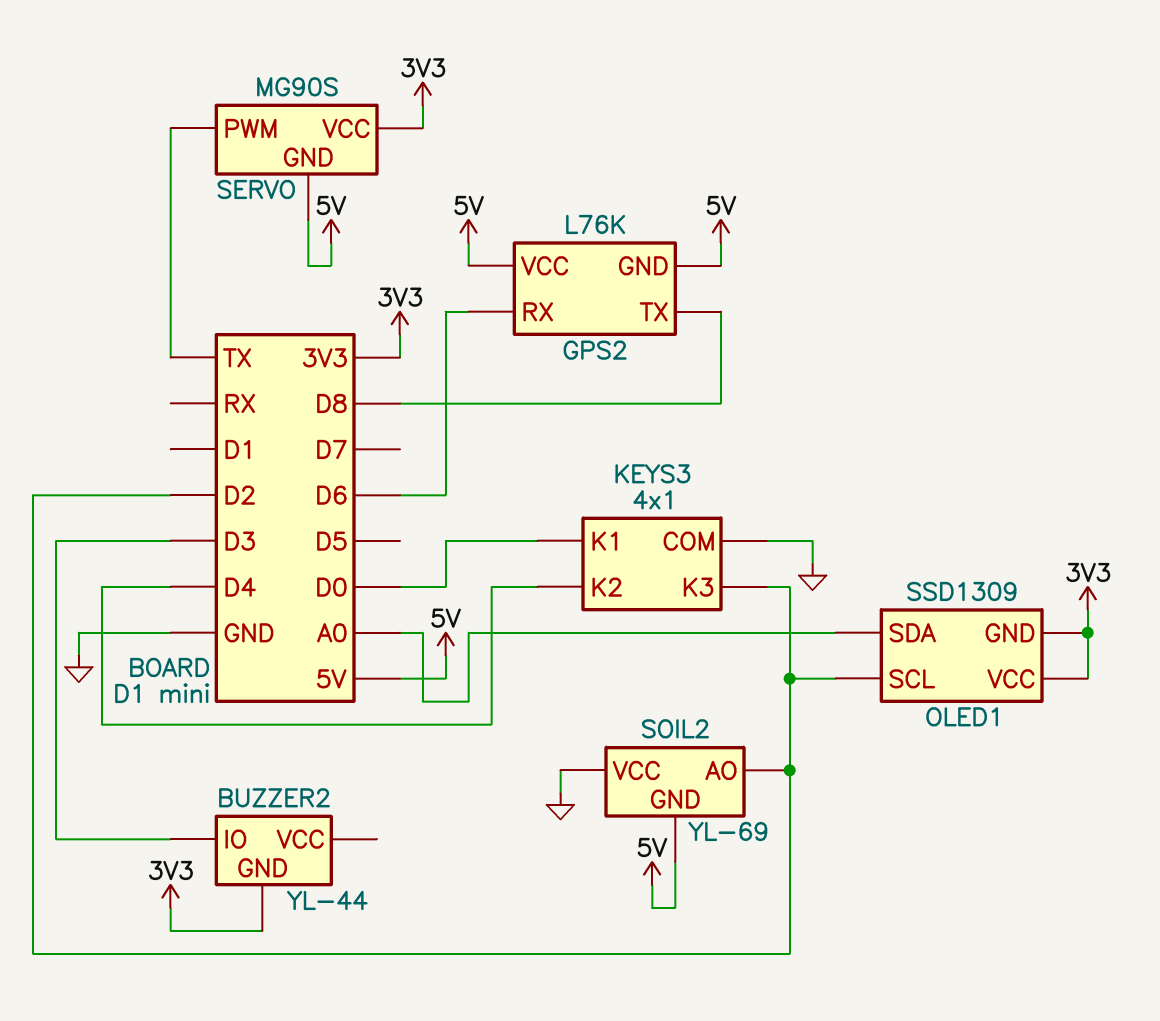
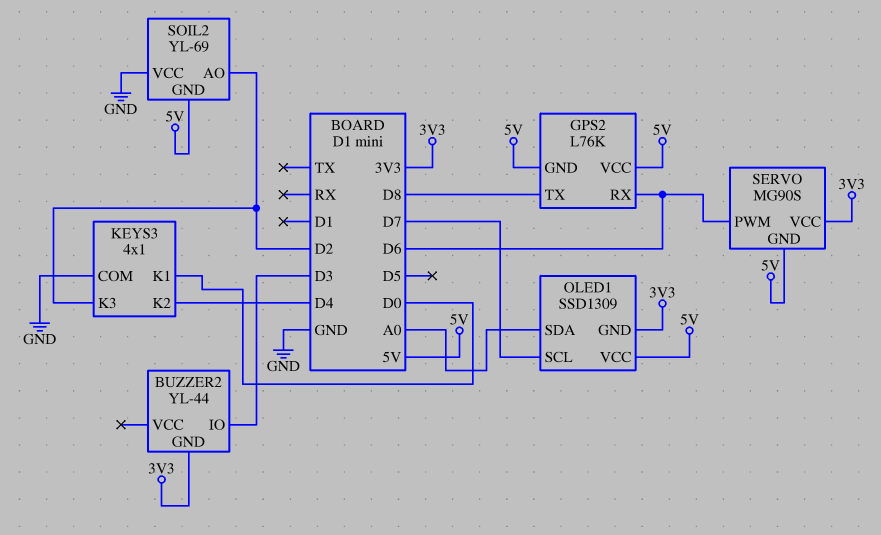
OLED1 pin SCL: D2 -> D7
OLED1 pin VCC: 3V3 -> 5V
SERVO pin PWM: TX -> D6

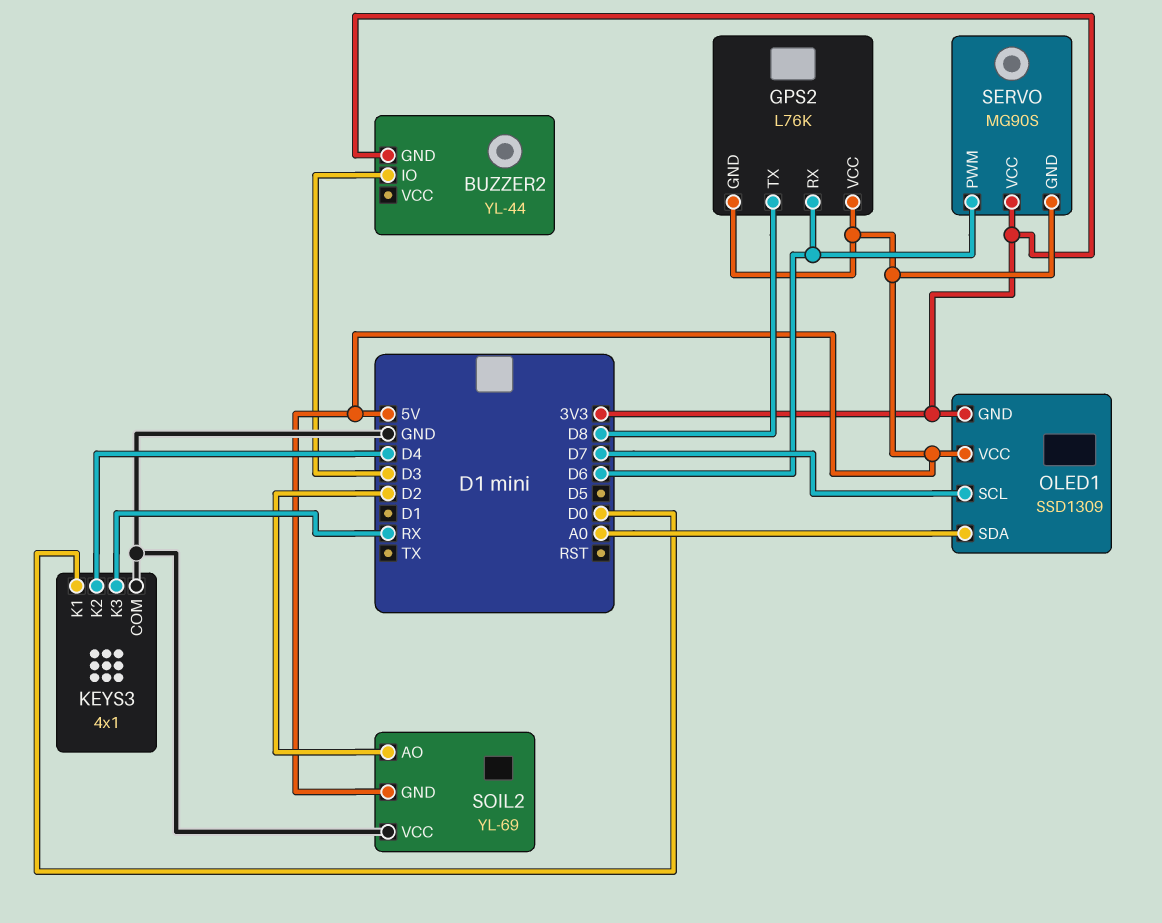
KEYS3 pin K3: D2 -> RX

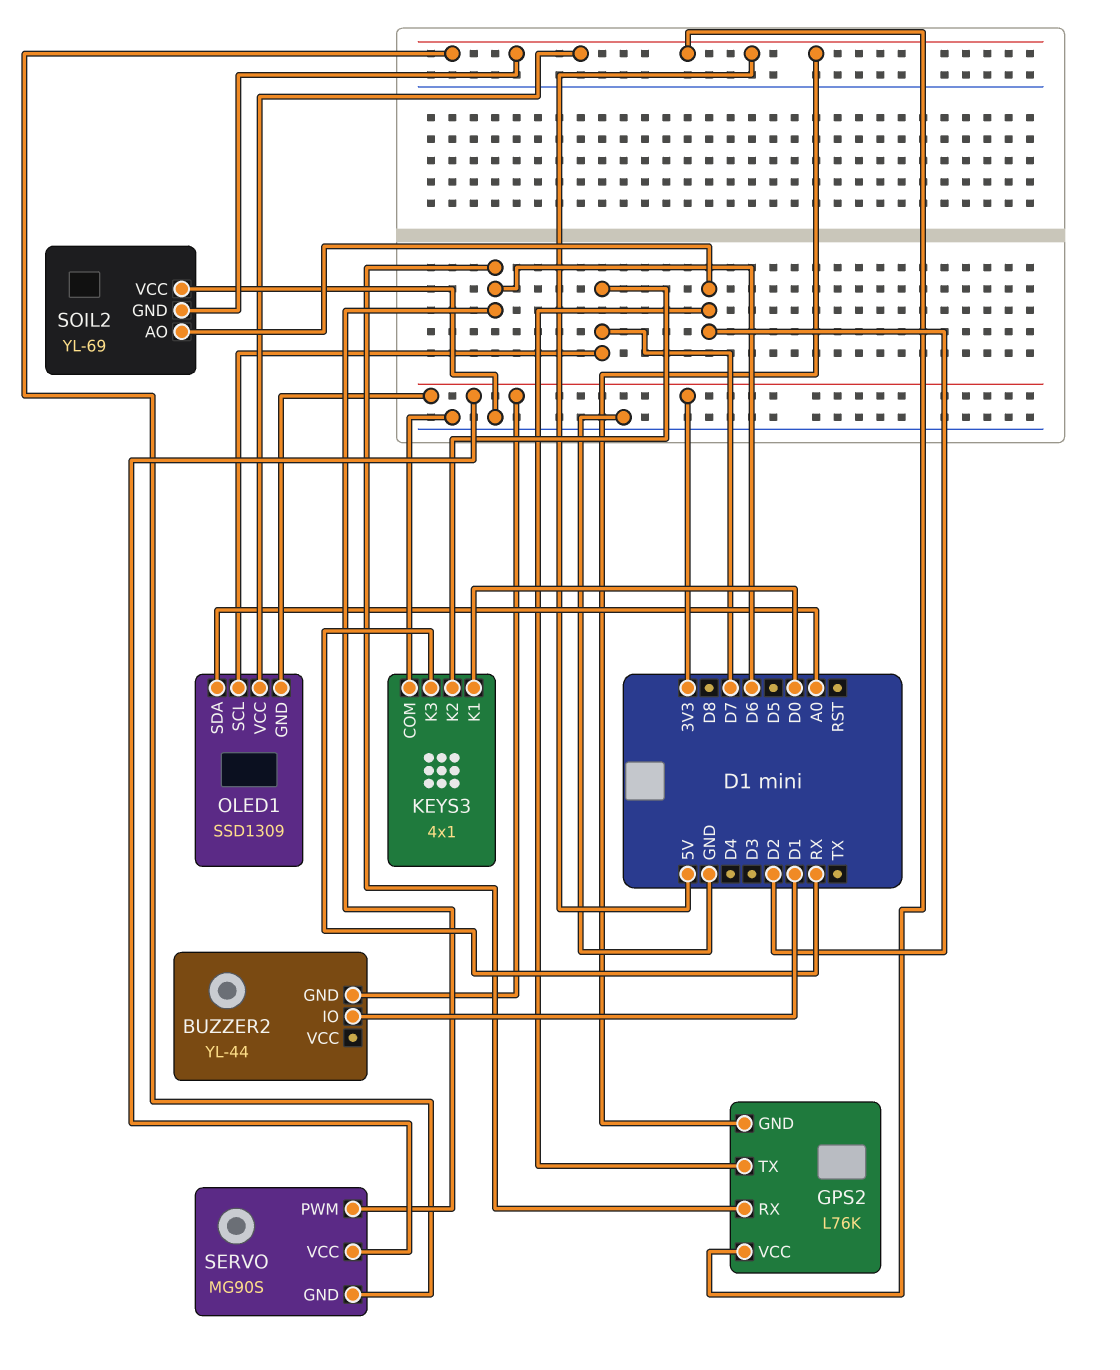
BUZZER2 pin IO: D3 -> D1
GPS2 pin TX: D8 -> D2
KEYS3 pin K2: D4 -> D7

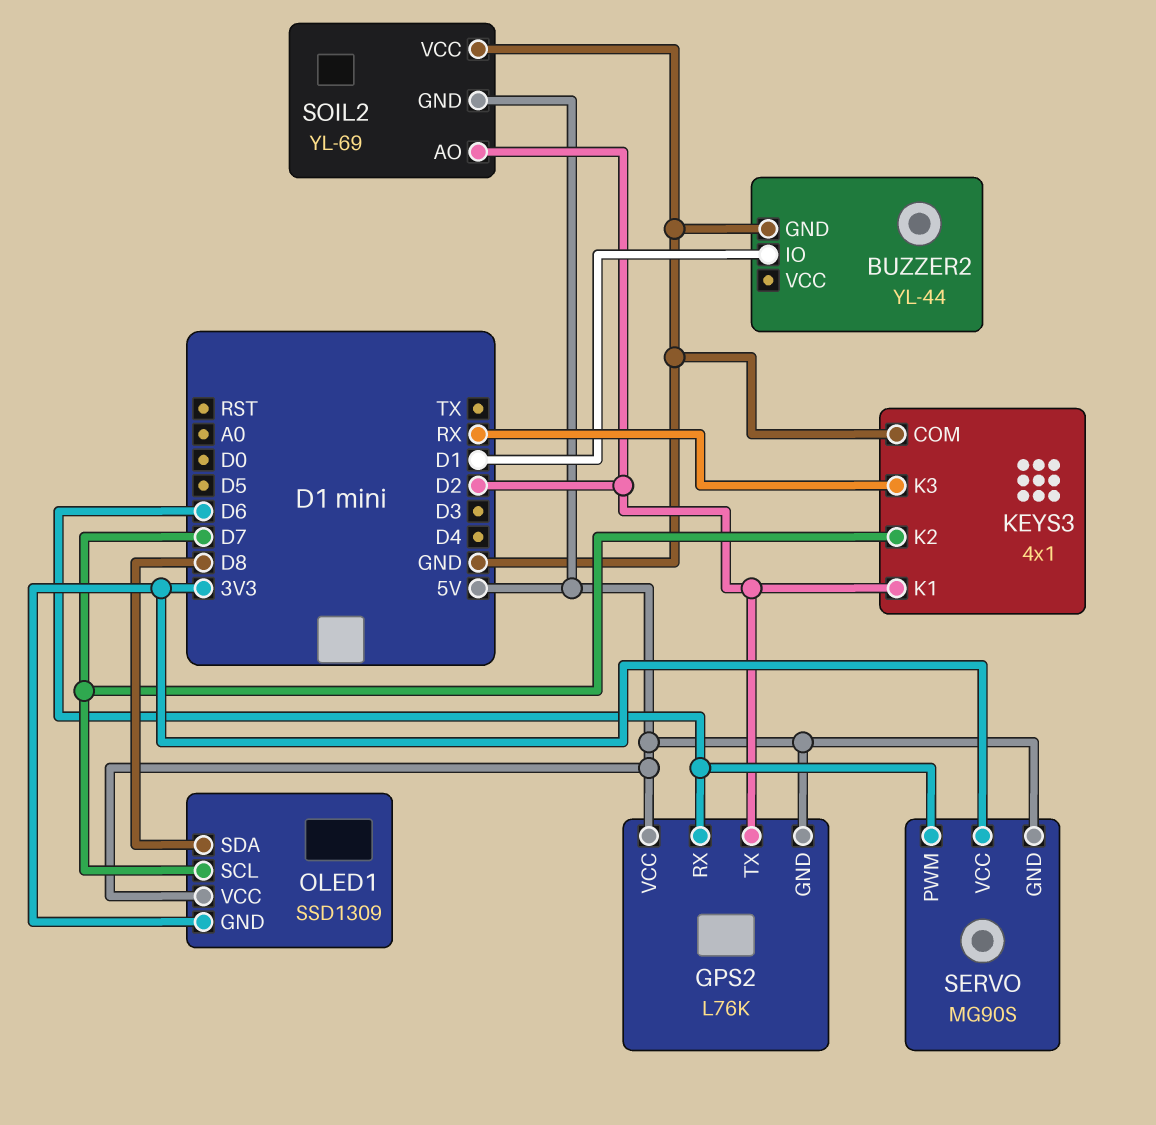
BUZZER2 pin GND: 3V3 -> GND
KEYS3 pin K1: D0 -> D2
OLED1 pin SDA: A0 -> D8

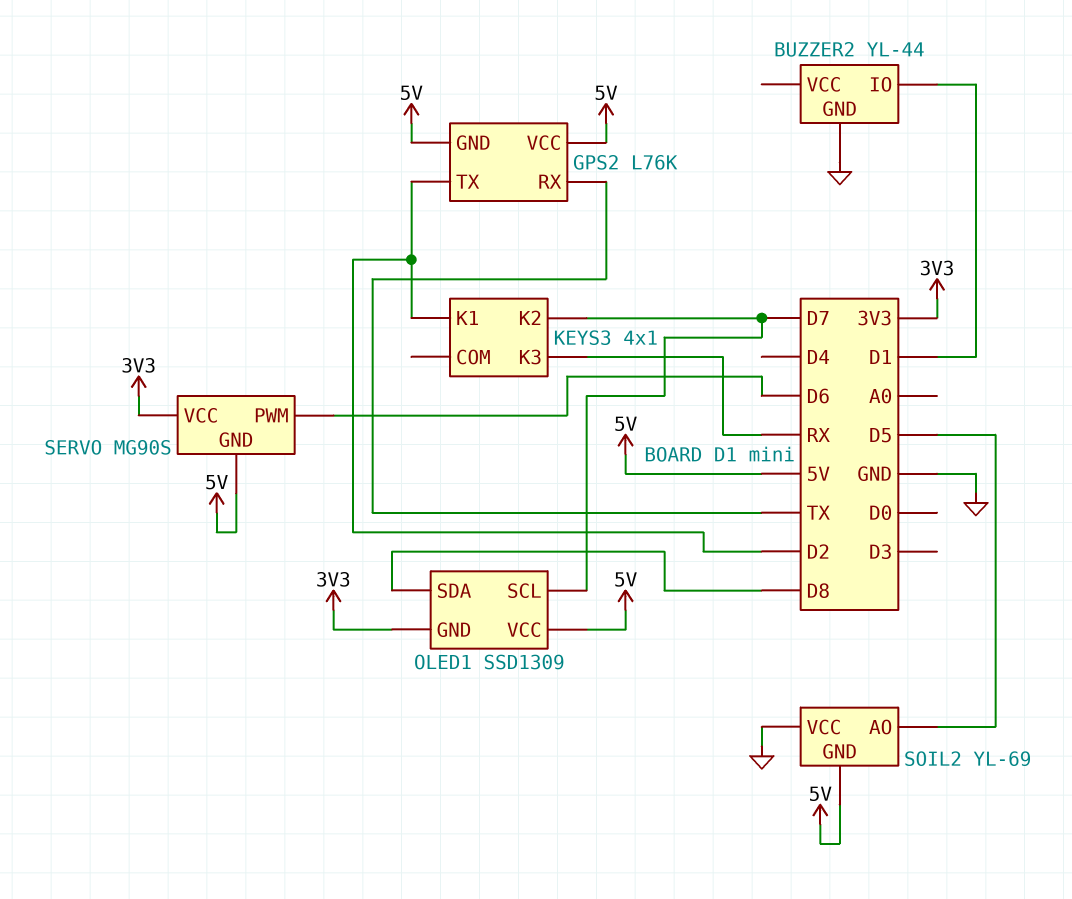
GPS2 pin RX: D6 -> TX
KEYS3 pin COM: GND -> none
SOIL2 pin AO: D2 -> D5

